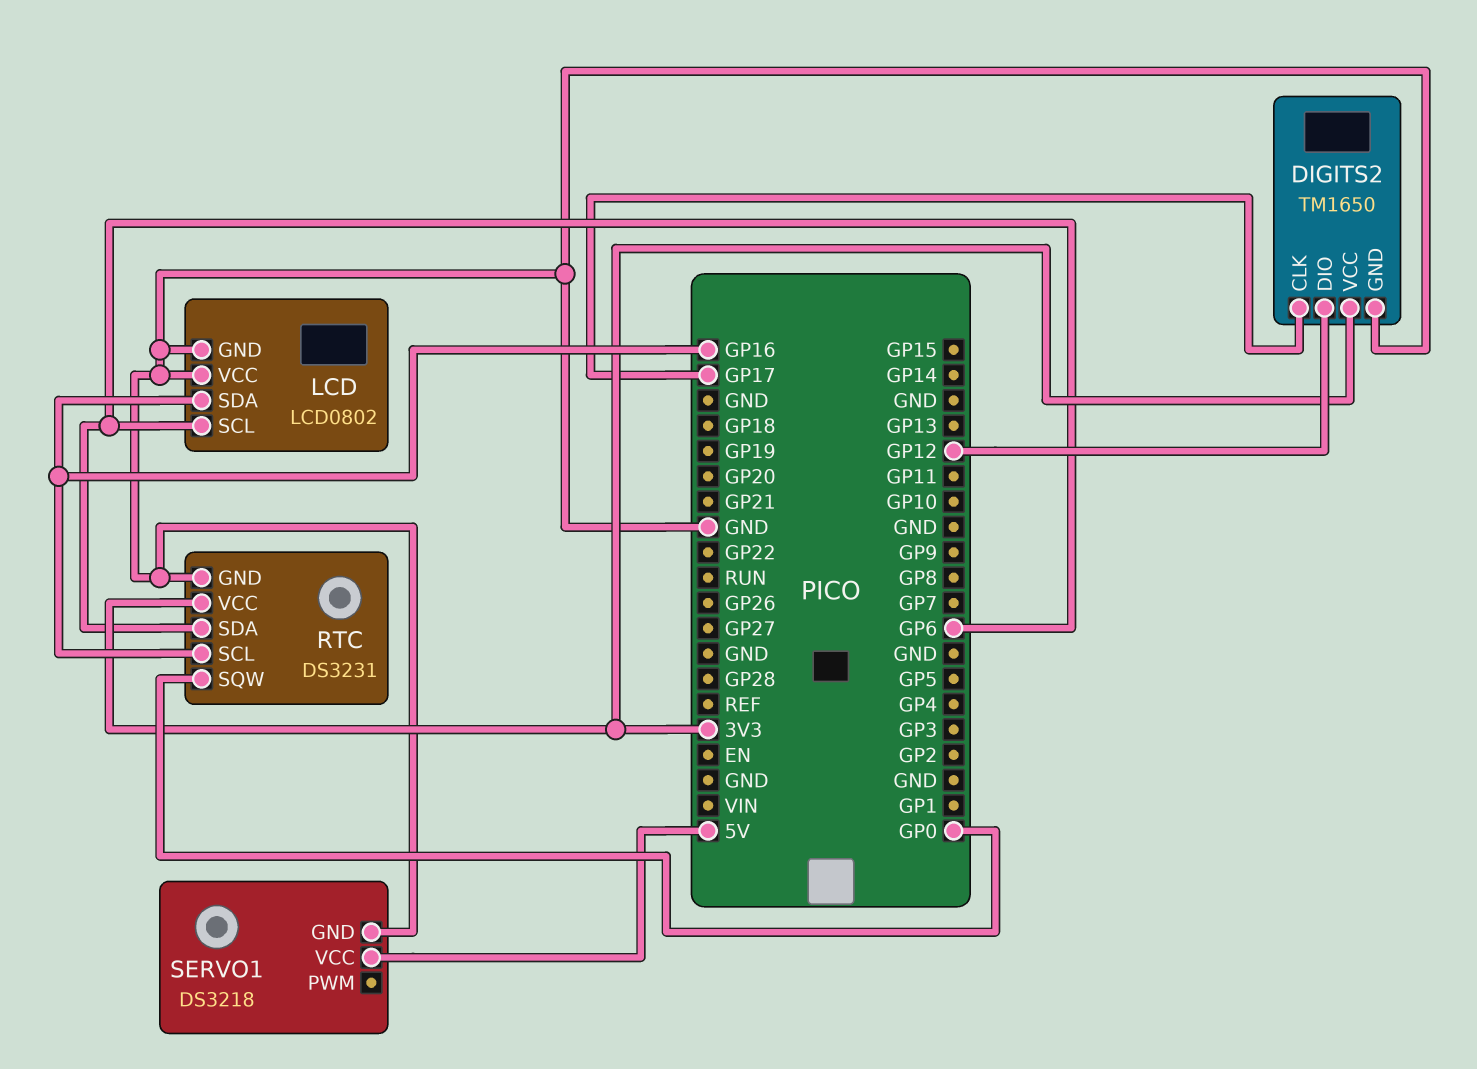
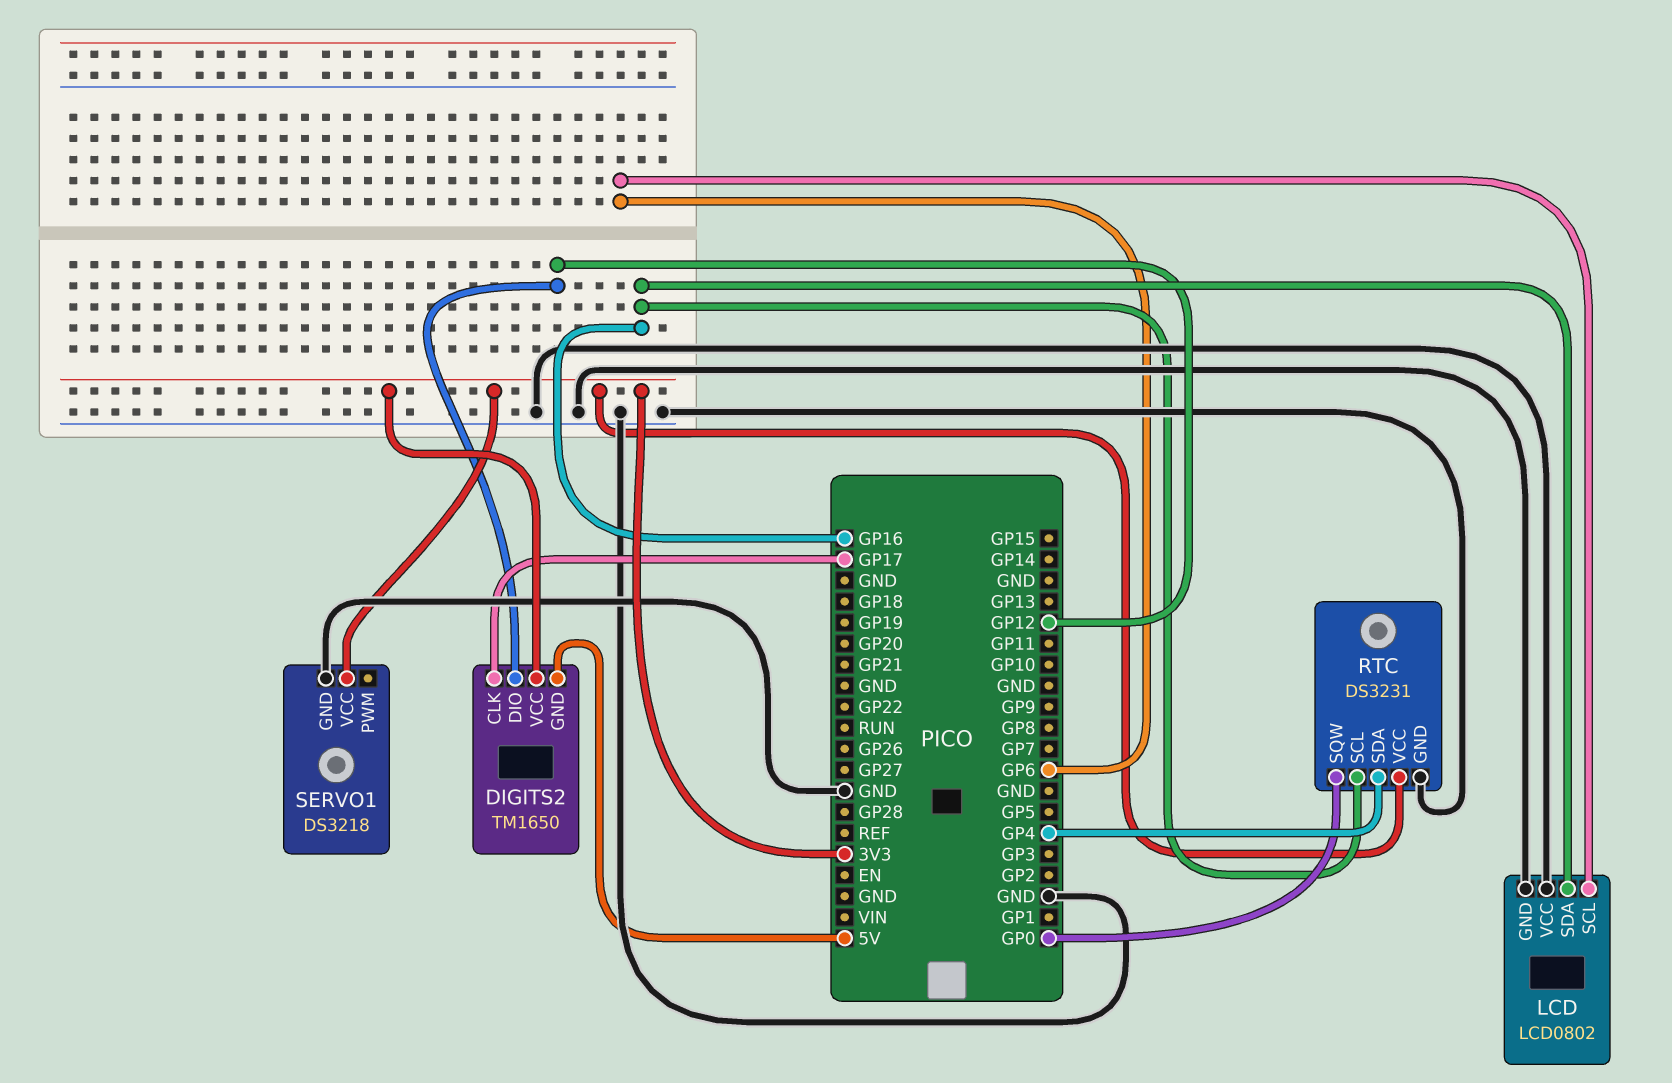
DIGITS2 pin GND: GND -> 5V
RTC pin SDA: GP6 -> GP4
SERVO1 pin VCC: 5V -> 3V3

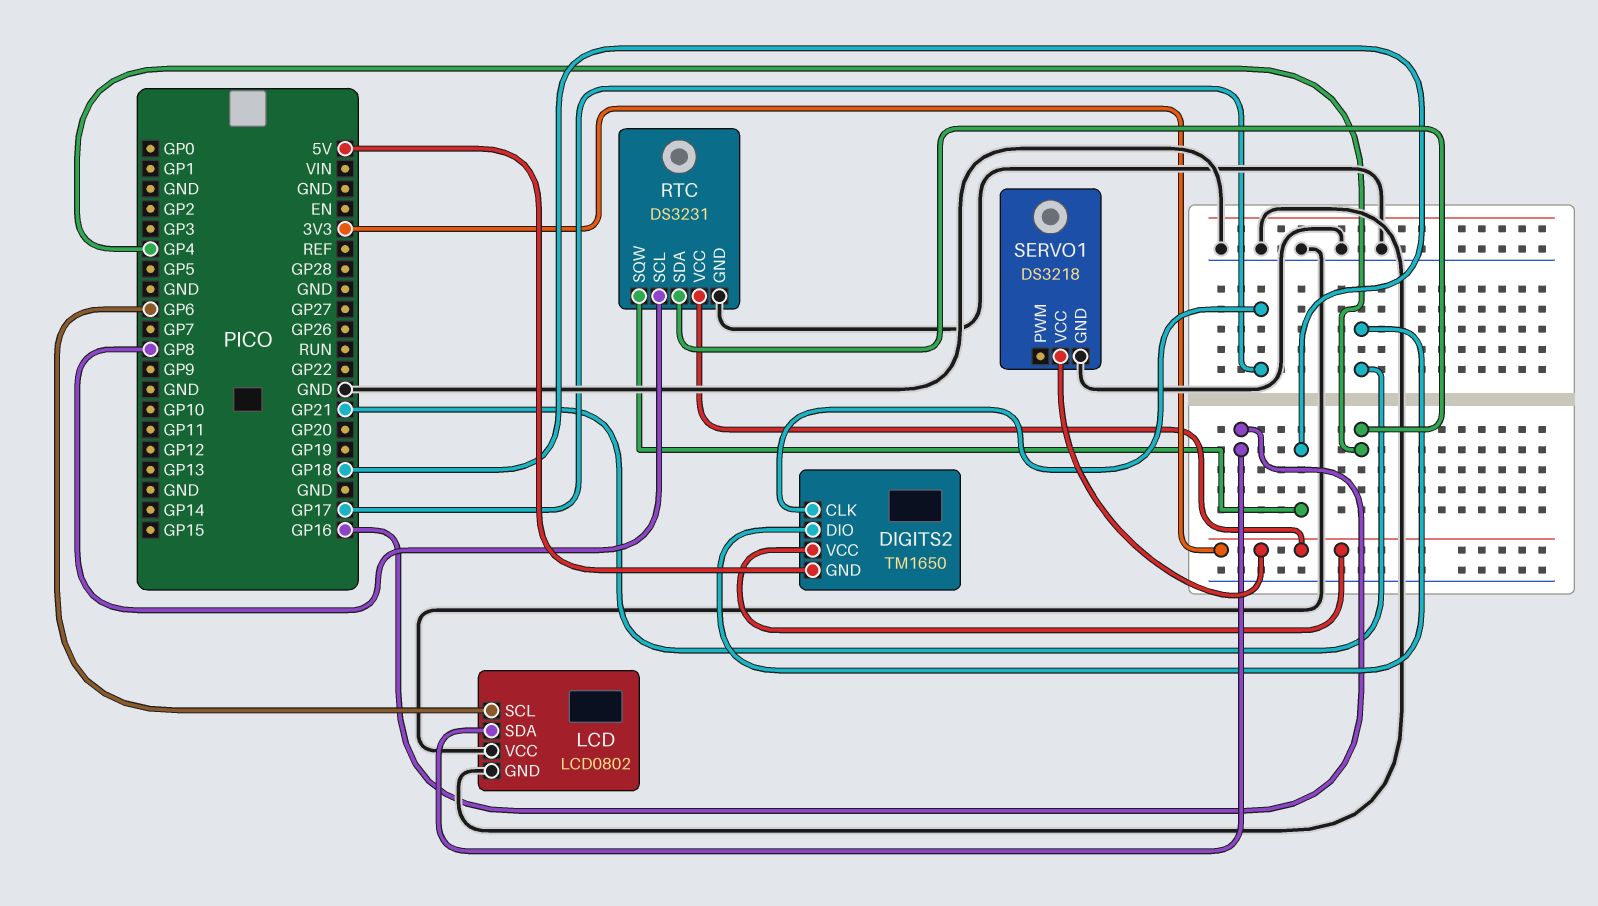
DIGITS2 pin DIO: GP12 -> GP21
RTC pin SCL: GP16 -> GP8
RTC pin SQW: GP0 -> GP18

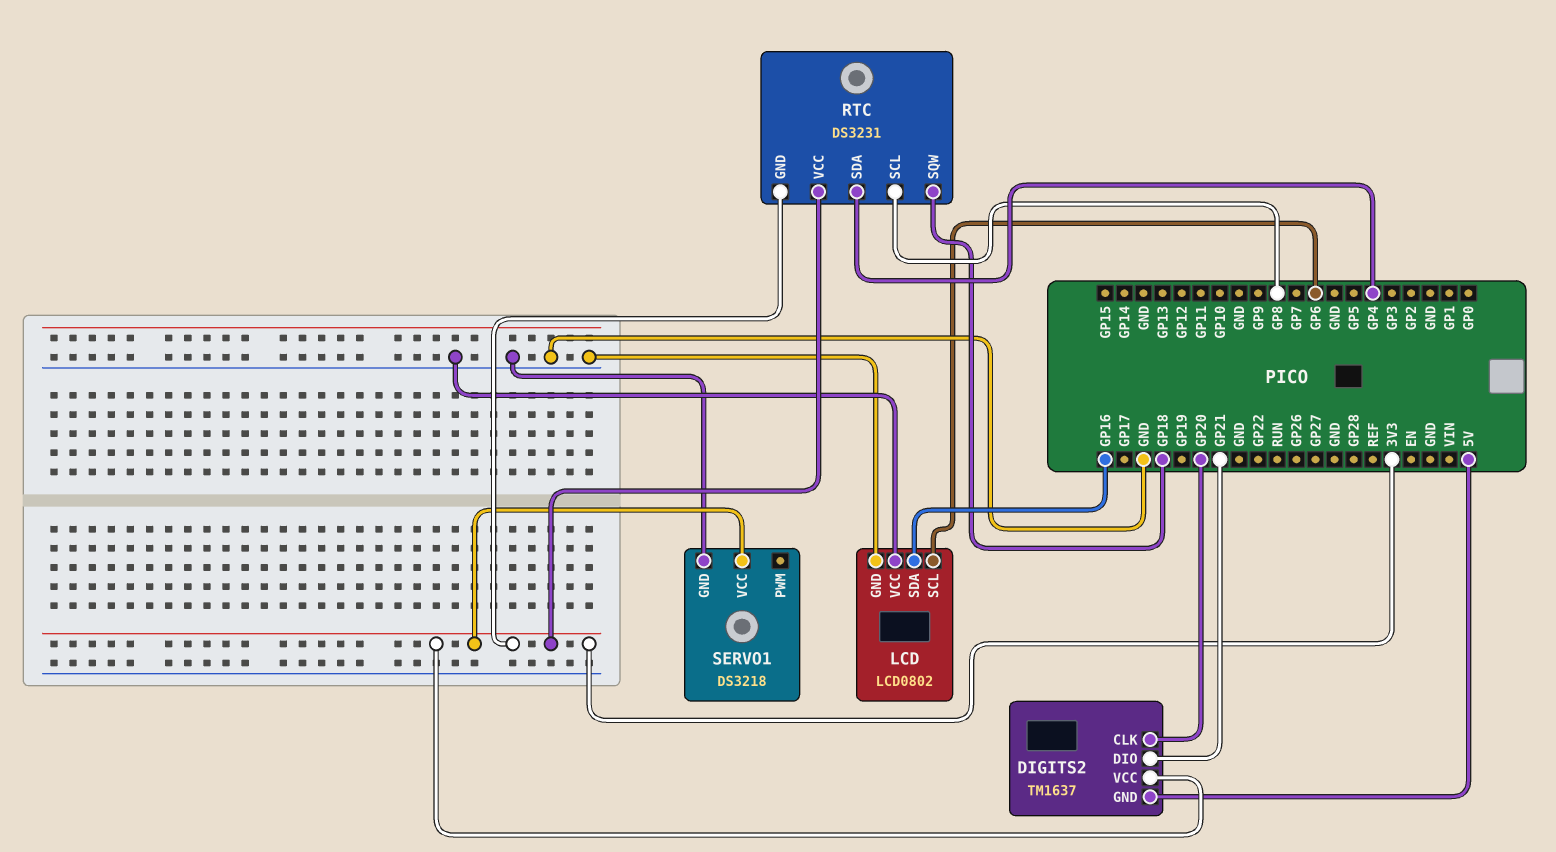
DIGITS2: TM1650 -> TM1637
DIGITS2 pin CLK: GP17 -> GP20
RTC pin GND: GND -> 3V3

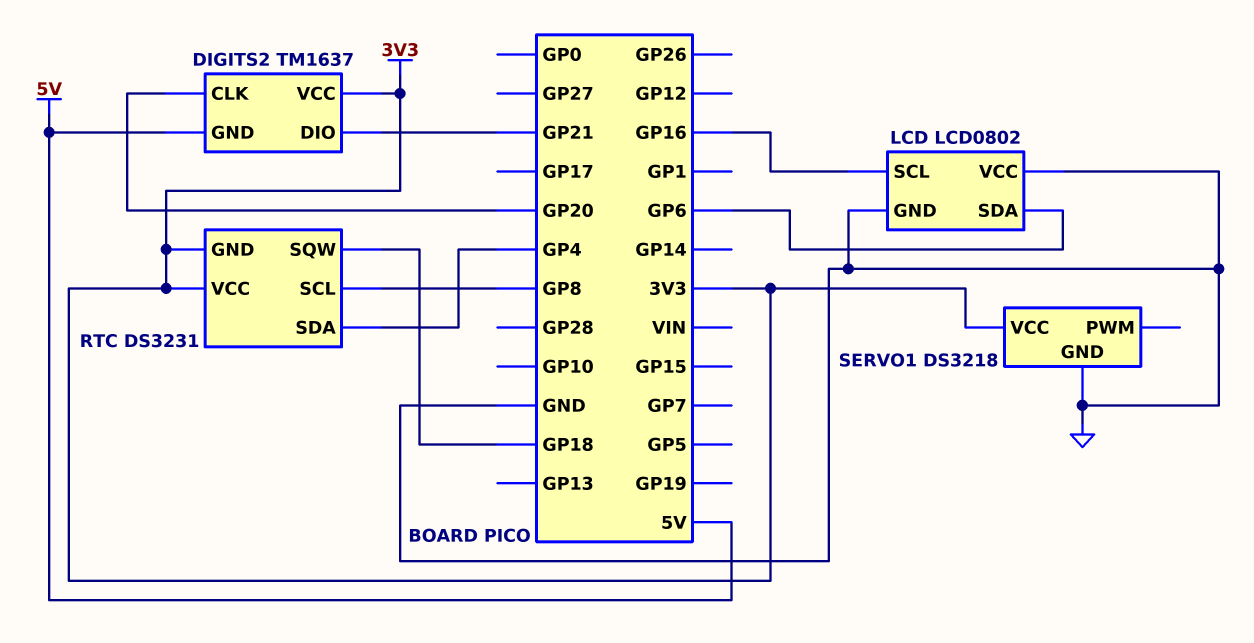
LCD pin SCL: GP6 -> GP16
LCD pin SDA: GP16 -> GP6

